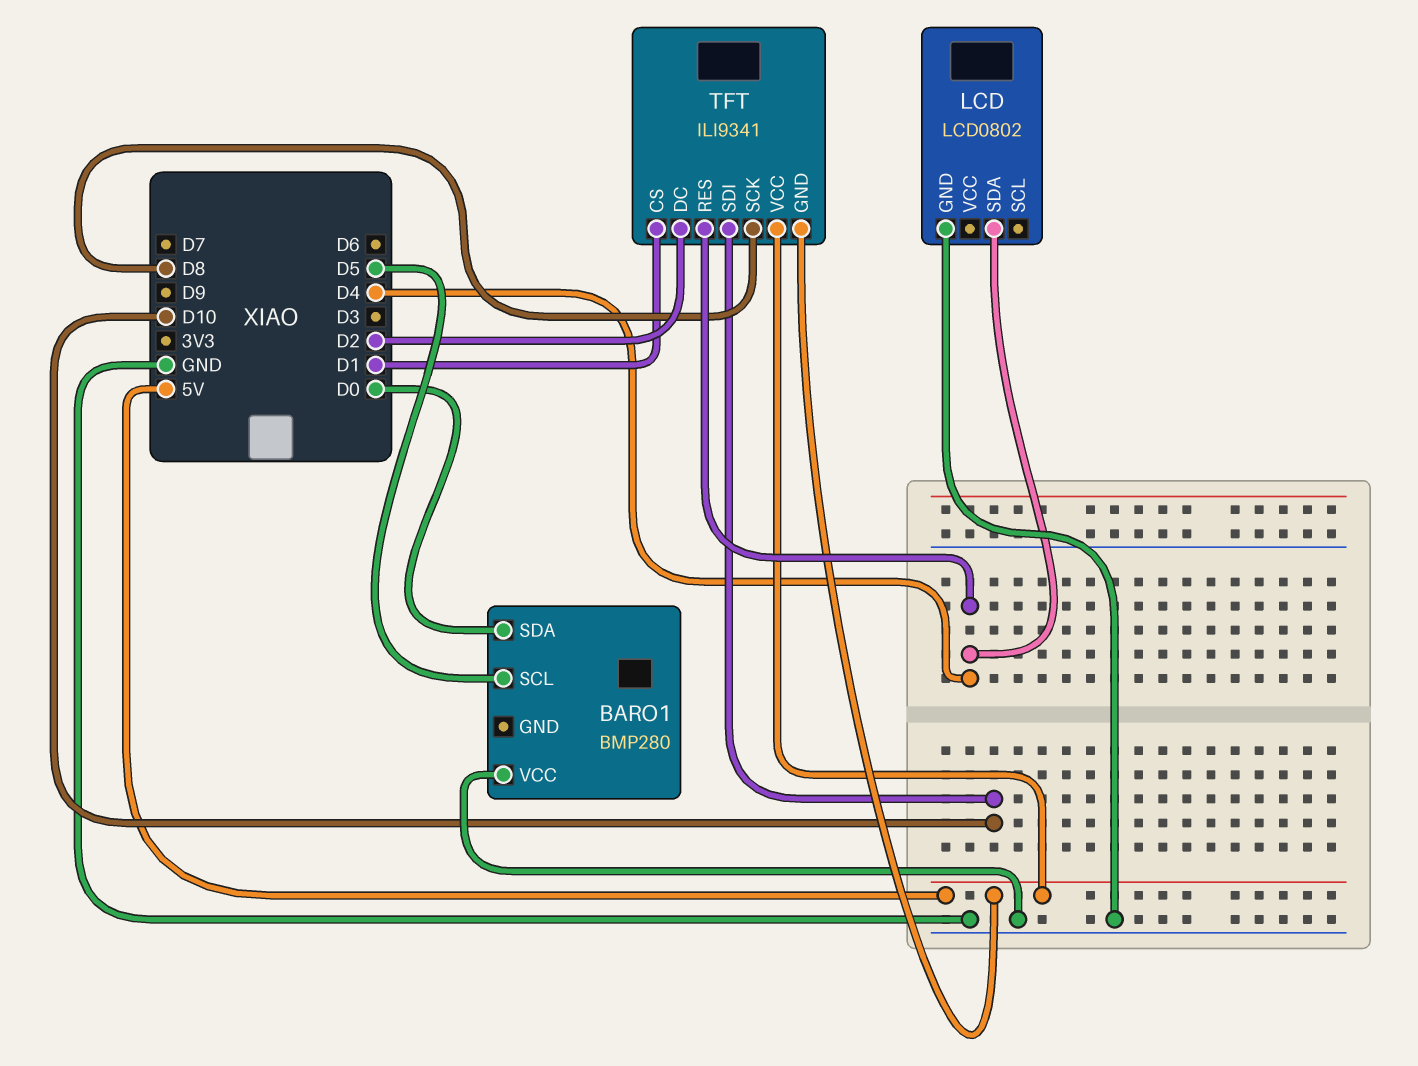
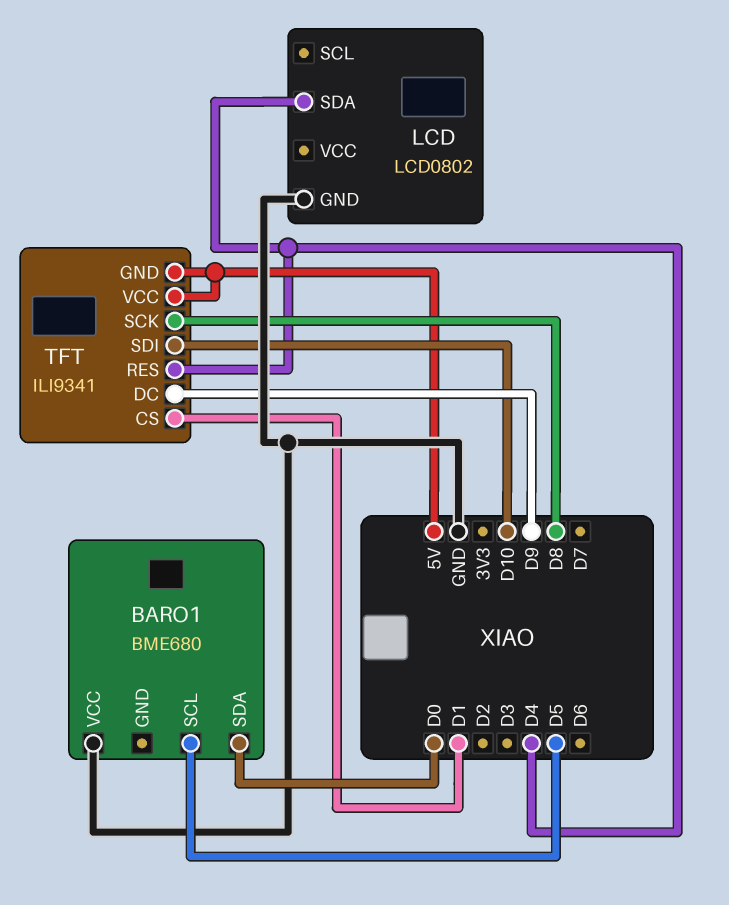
BARO1: BMP280 -> BME680
TFT pin DC: D2 -> D9

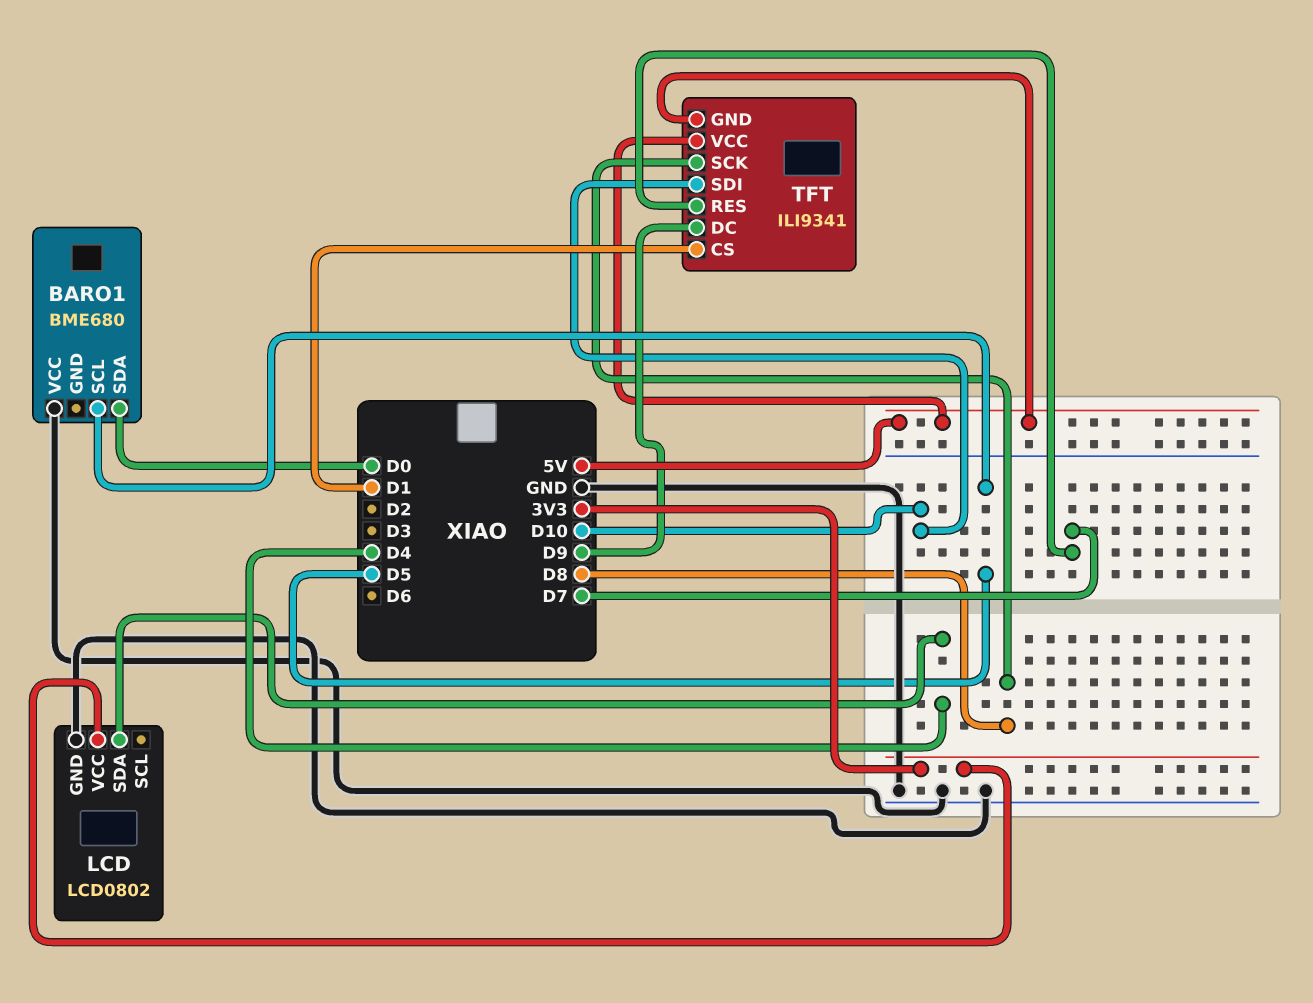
LCD pin VCC: none -> 3V3
TFT pin RES: D4 -> D7

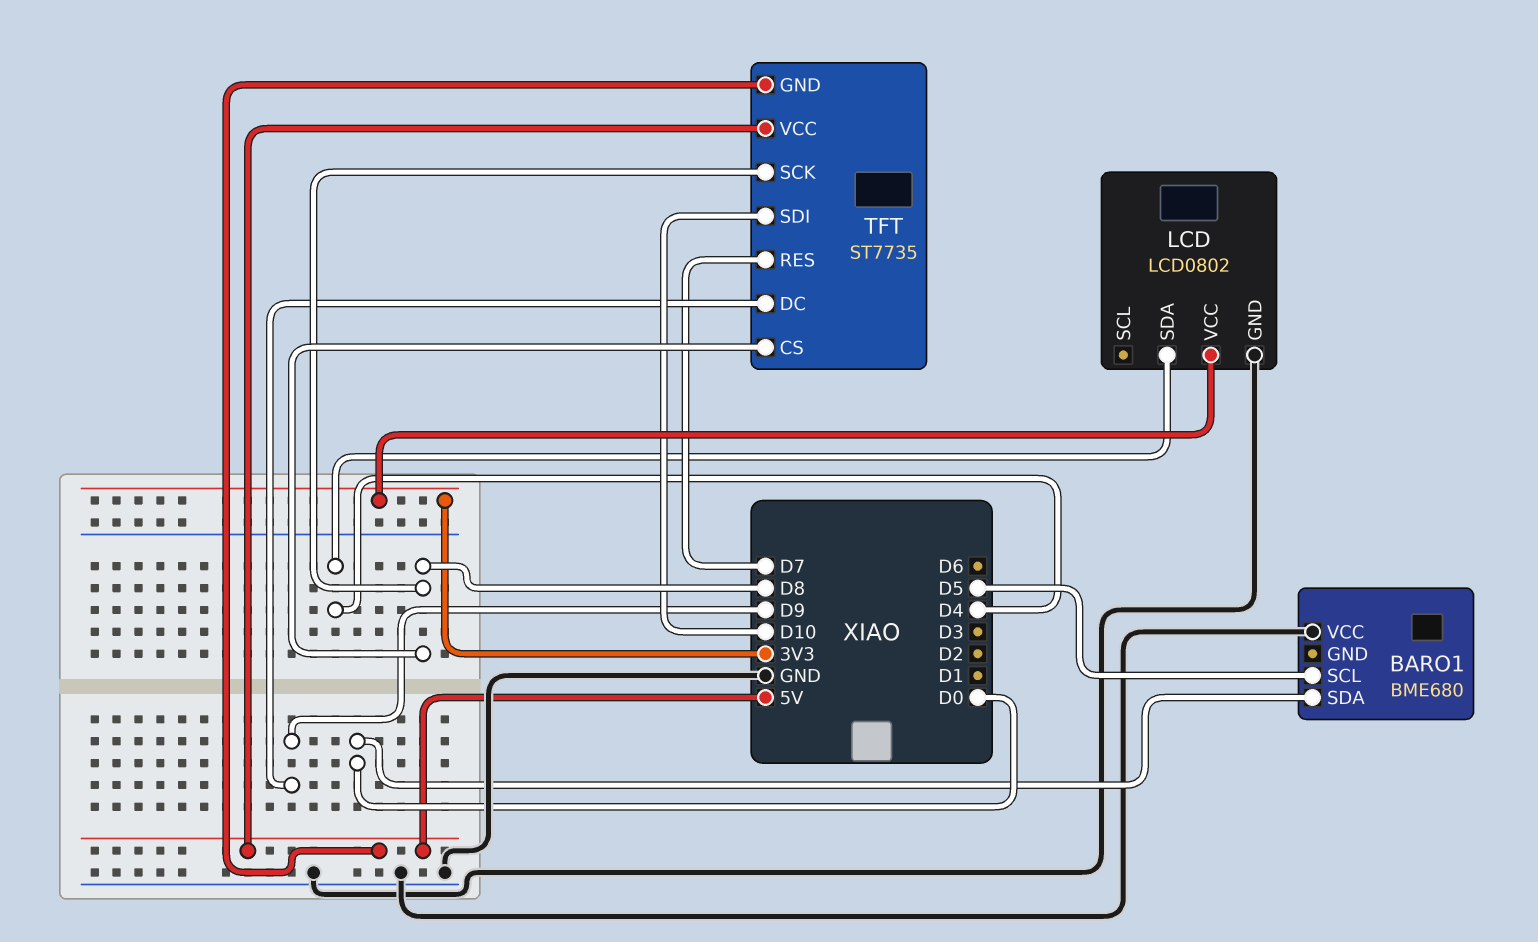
TFT: ILI9341 -> ST7735
TFT pin CS: D1 -> D8

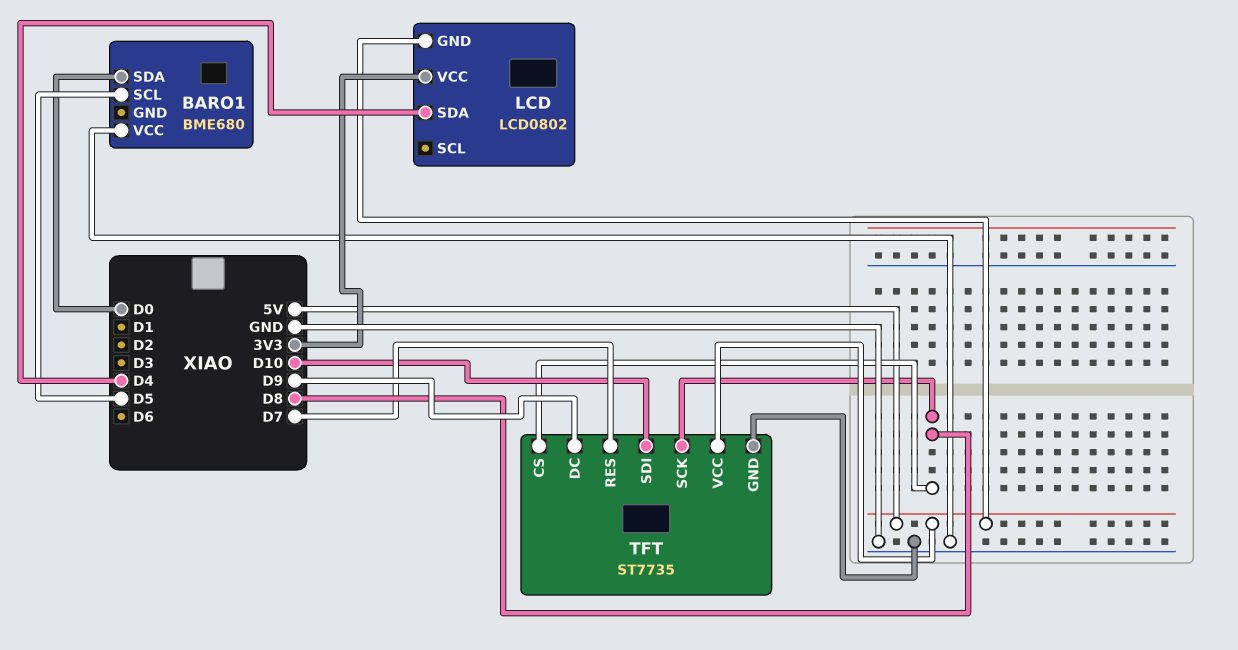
LCD pin GND: GND -> 5V
TFT pin GND: 5V -> GND

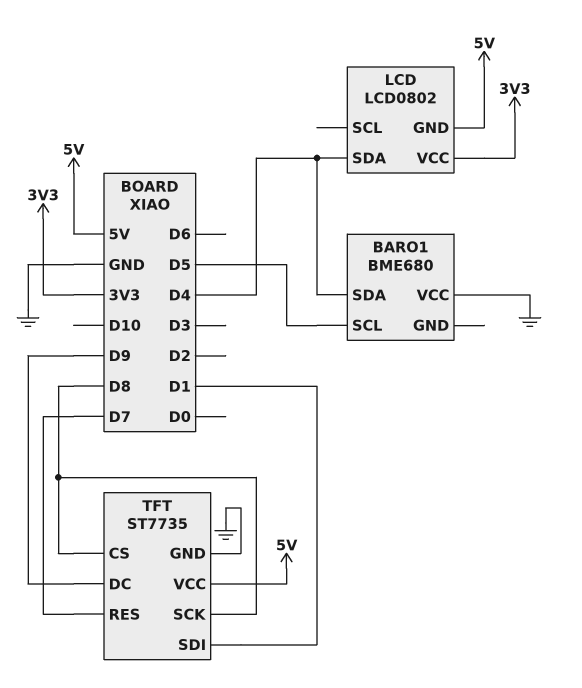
BARO1 pin SDA: D0 -> D4
TFT pin SDI: D10 -> D1

